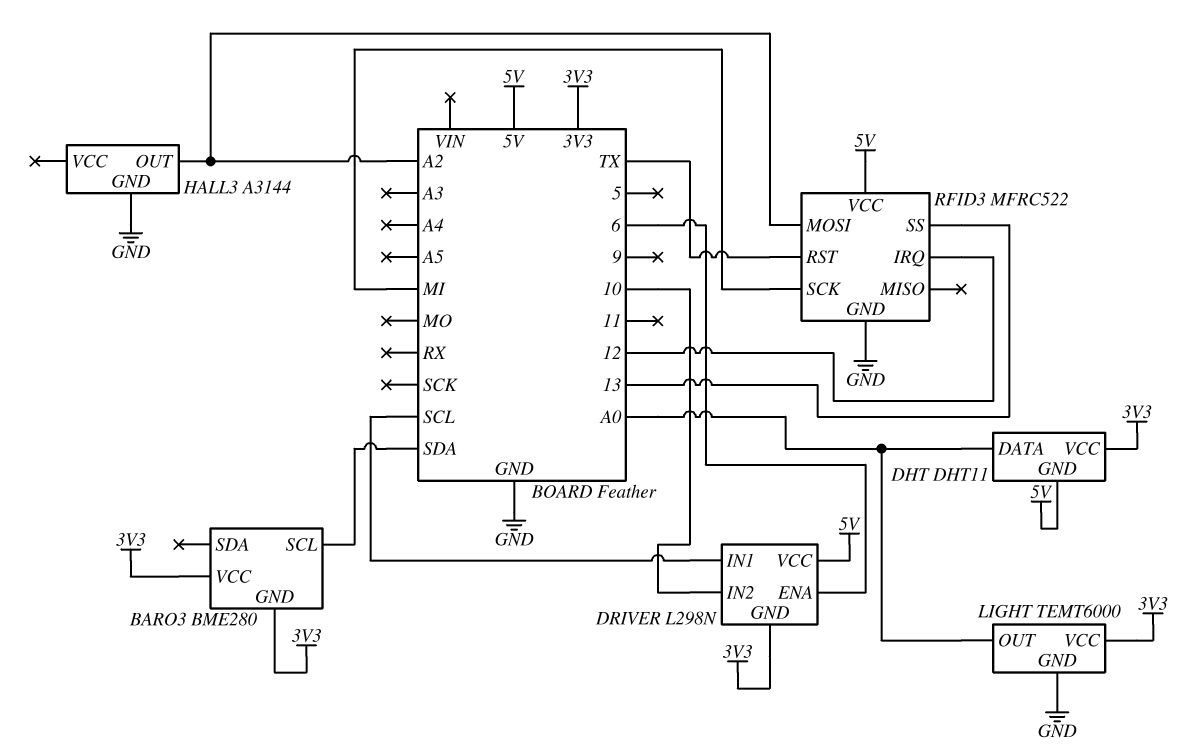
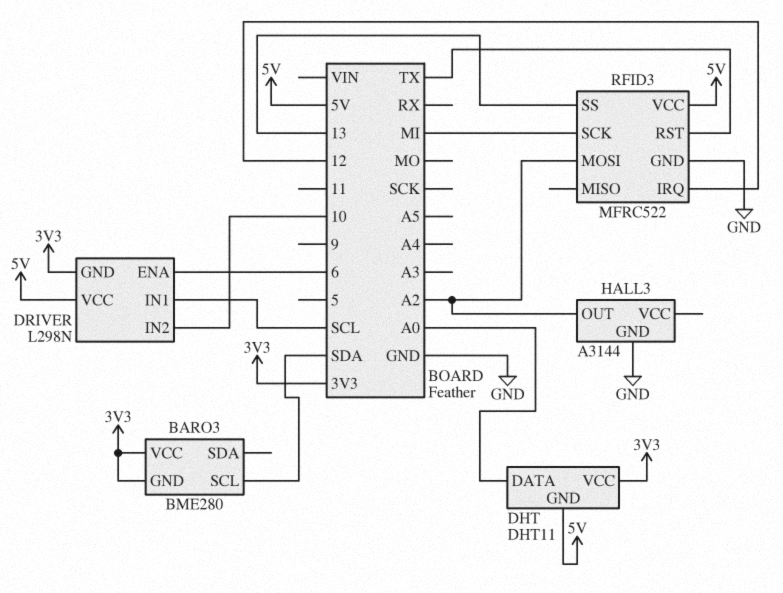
LIGHT: TEMT6000 -> none
LIGHT pin GND: GND -> none
LIGHT pin OUT: A0 -> none
LIGHT pin VCC: 3V3 -> none

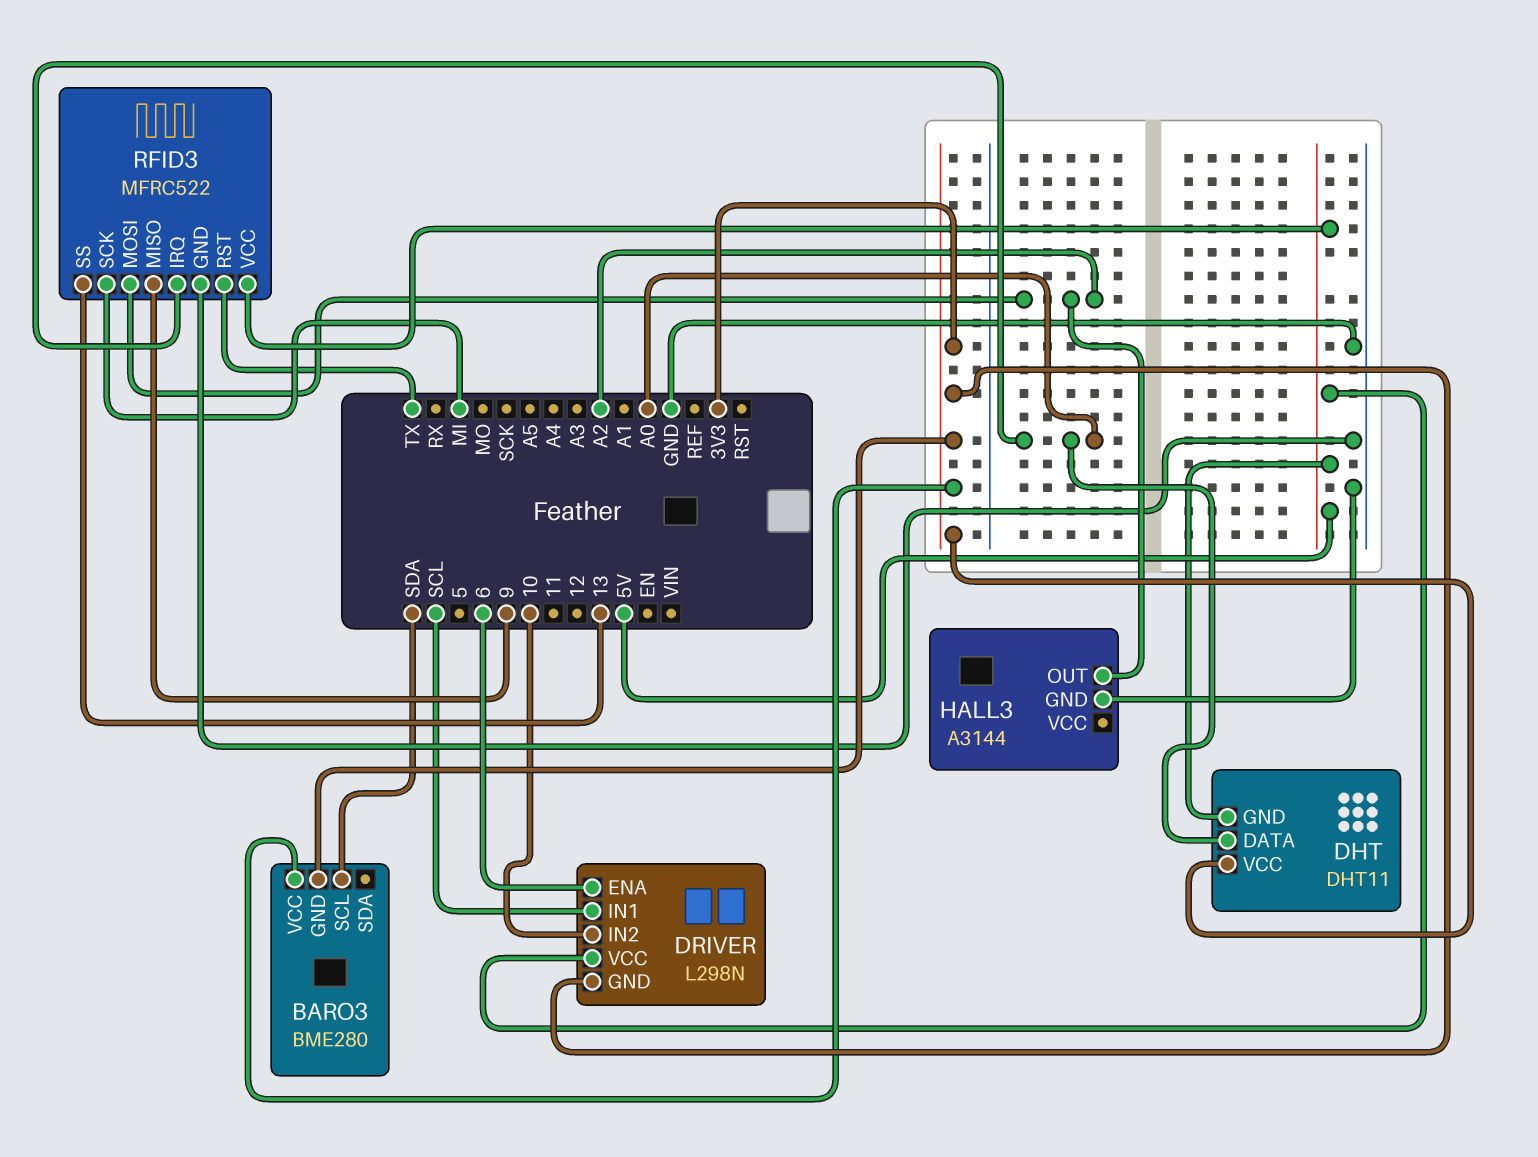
RFID3 pin IRQ: 12 -> A0
RFID3 pin MISO: none -> 9

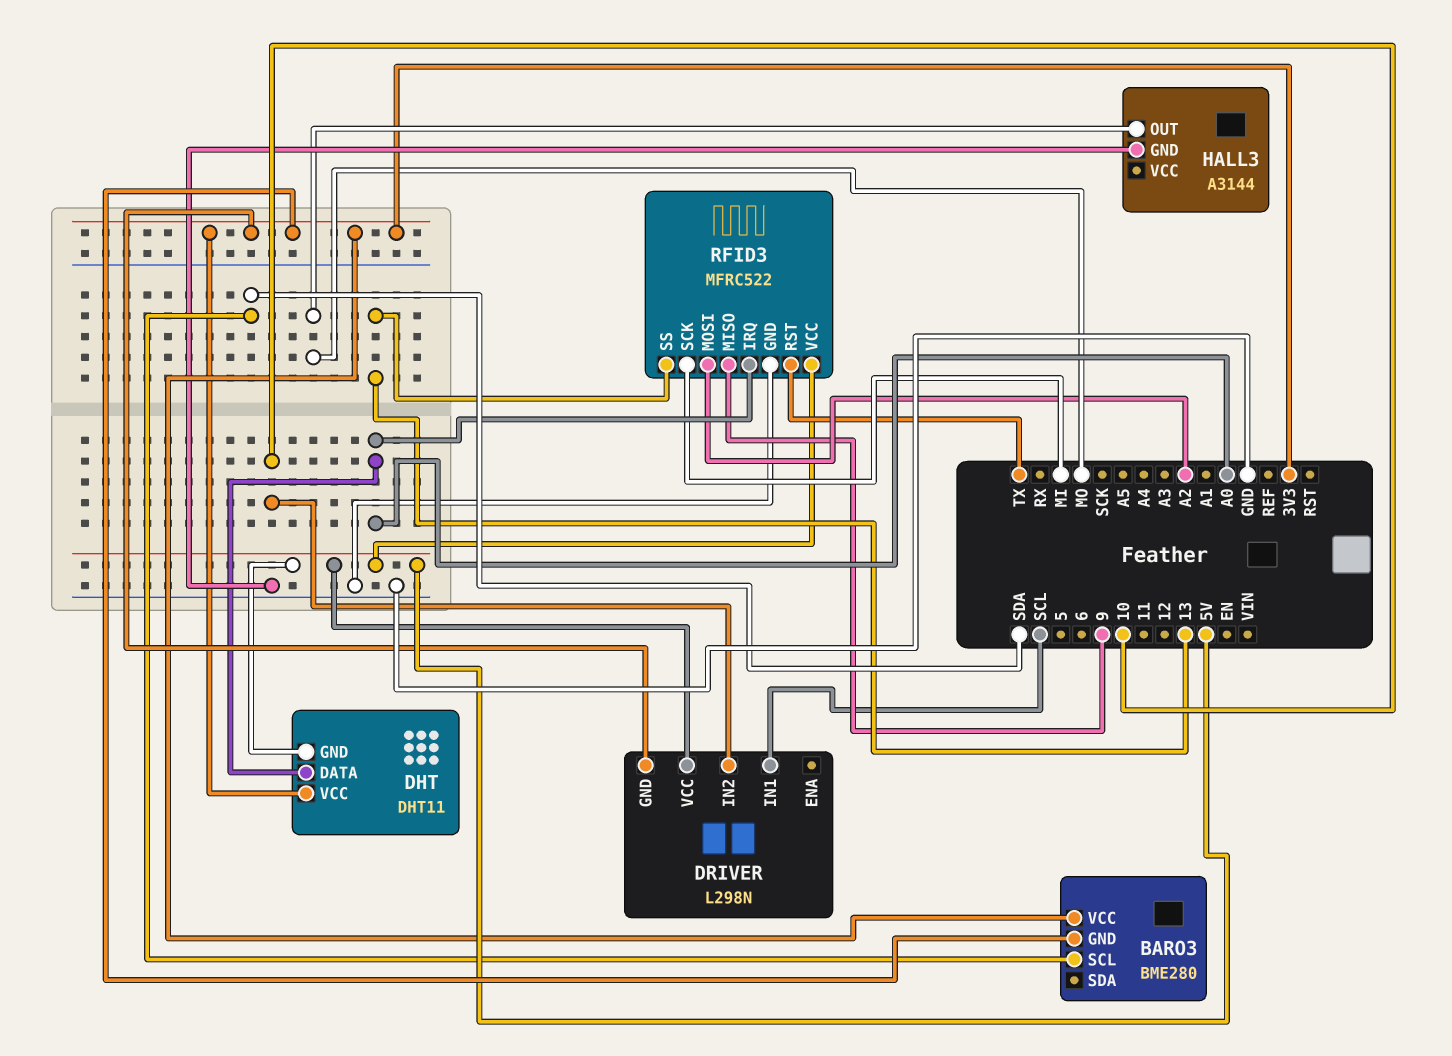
DRIVER pin ENA: 6 -> none
HALL3 pin OUT: A2 -> MO

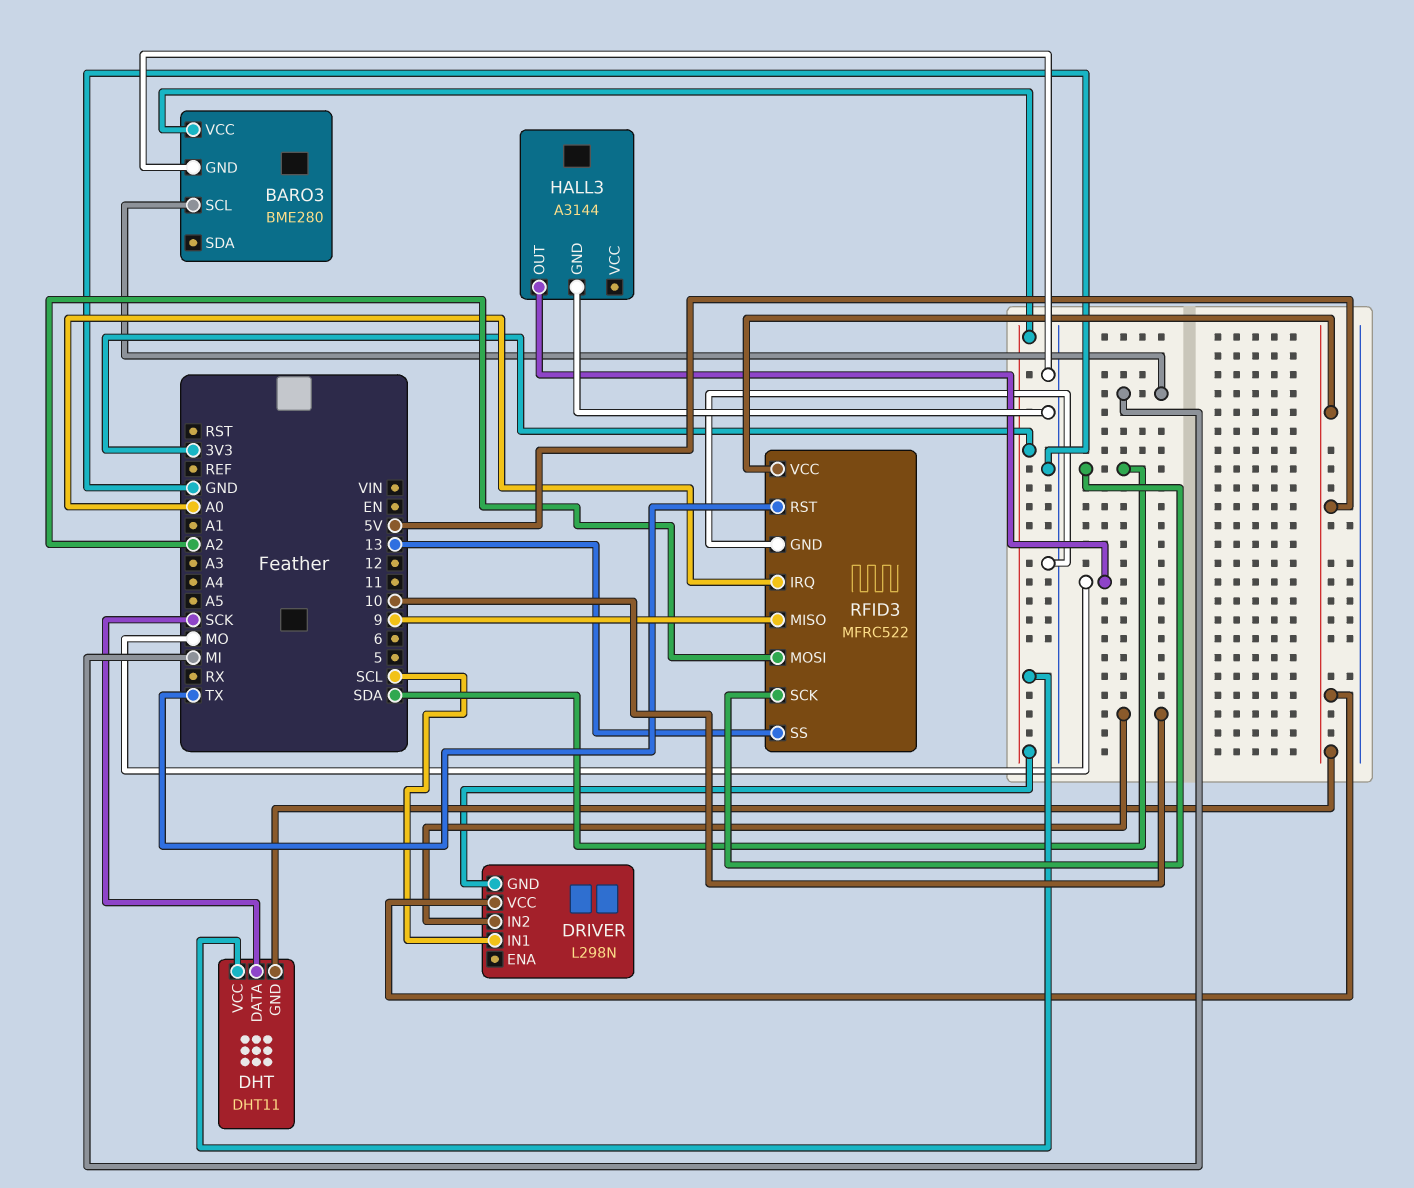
BARO3 pin GND: 3V3 -> GND
BARO3 pin SCL: SDA -> MI
DHT pin DATA: A0 -> SCK
RFID3 pin SCK: MI -> SDA

